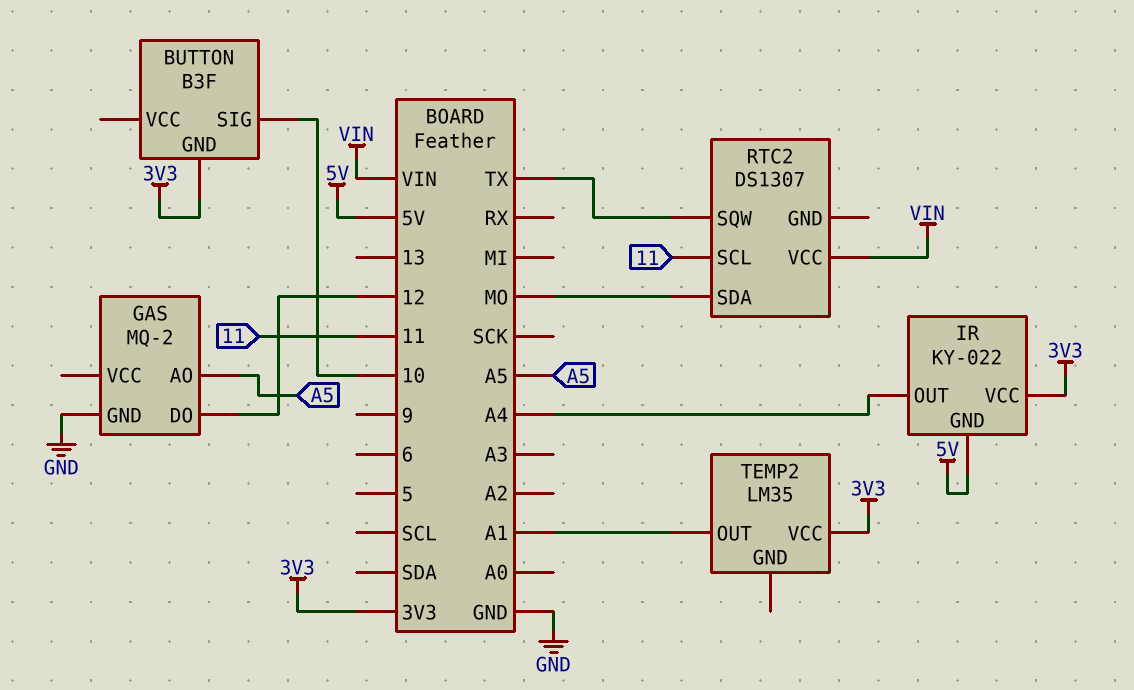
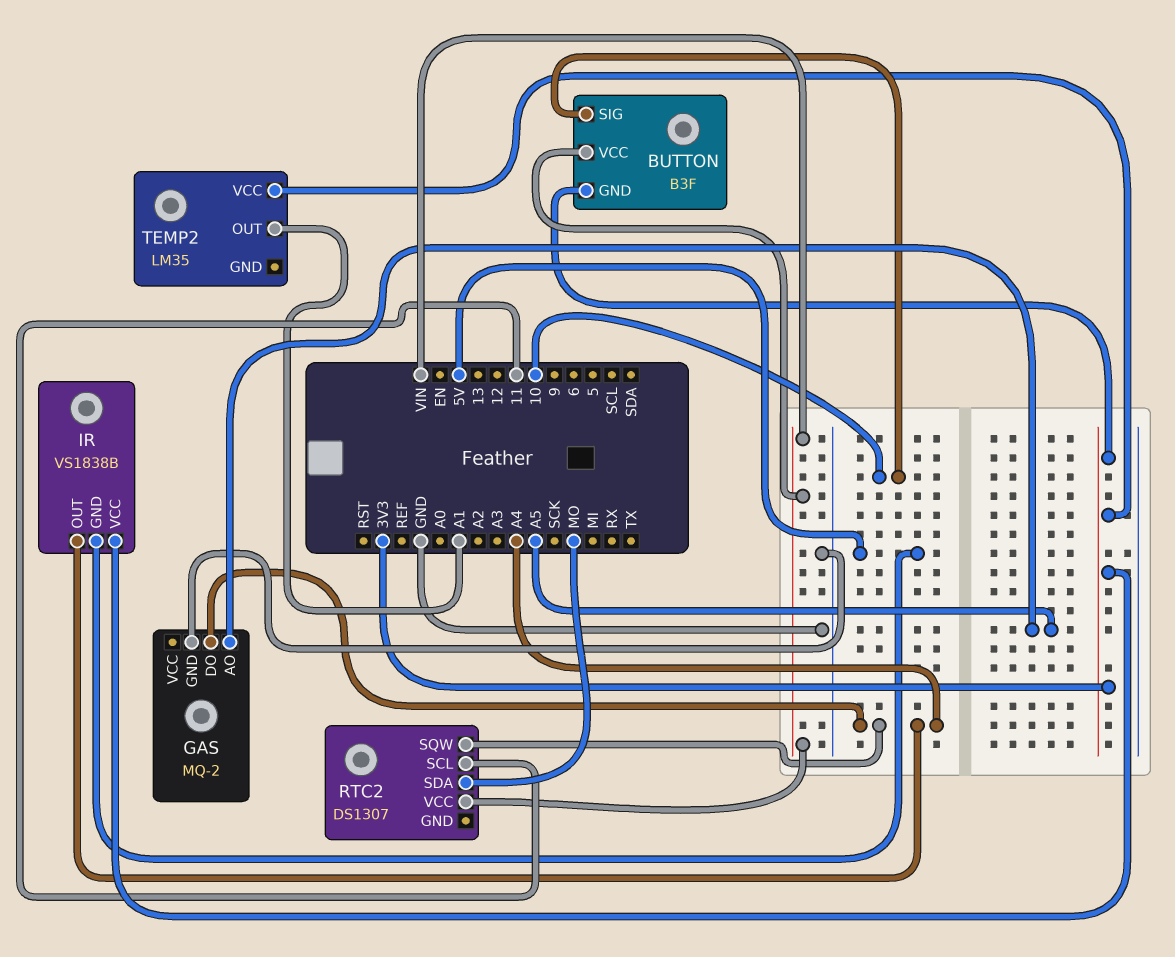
BUTTON pin VCC: none -> VIN
GAS pin DO: 12 -> A4
IR: KY-022 -> VS1838B
RTC2 pin SQW: TX -> A4

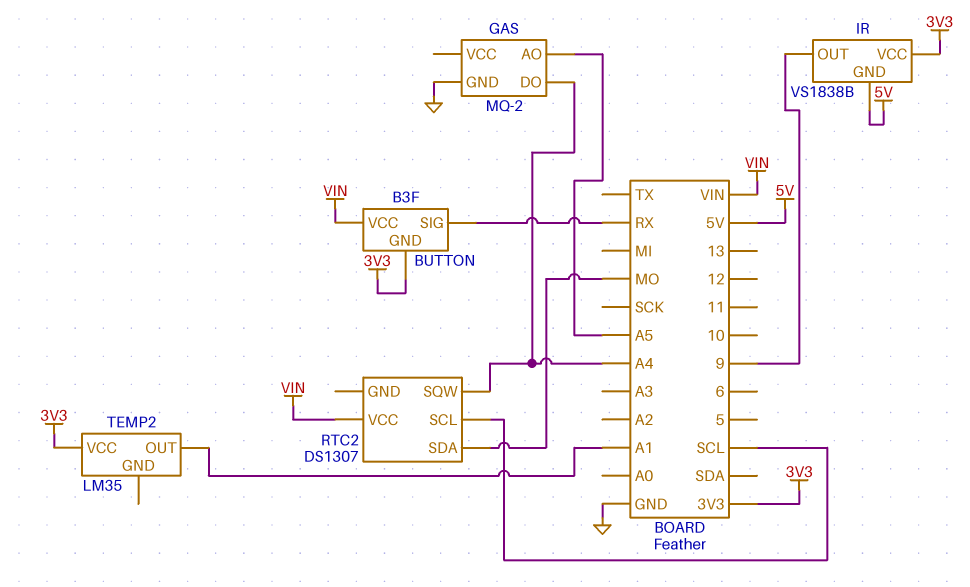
BUTTON pin SIG: 10 -> RX
IR pin OUT: A4 -> 9
RTC2 pin SCL: 11 -> SCL

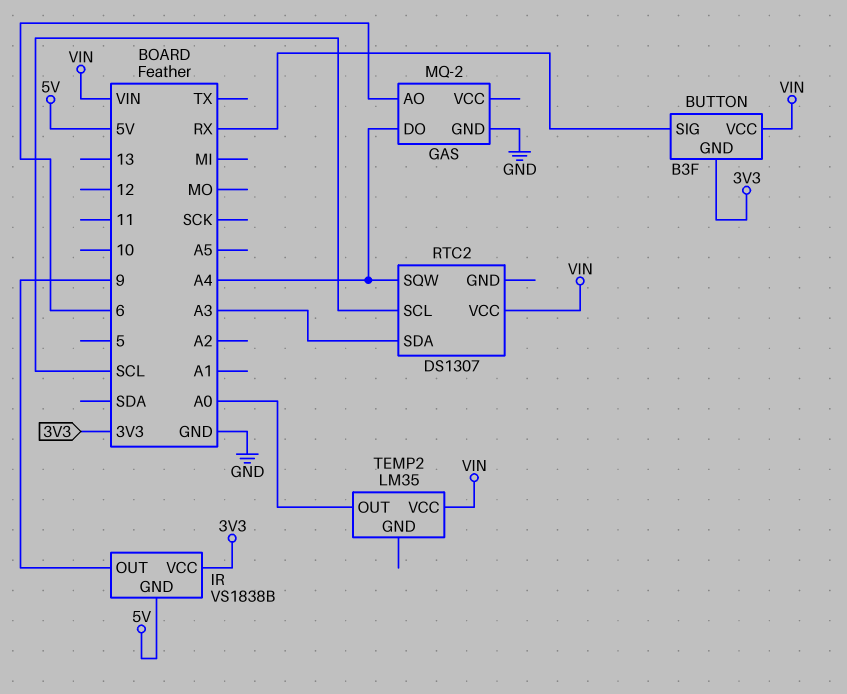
GAS pin AO: A5 -> 6
RTC2 pin SDA: MO -> A3
TEMP2 pin OUT: A1 -> A0
TEMP2 pin VCC: 3V3 -> VIN

